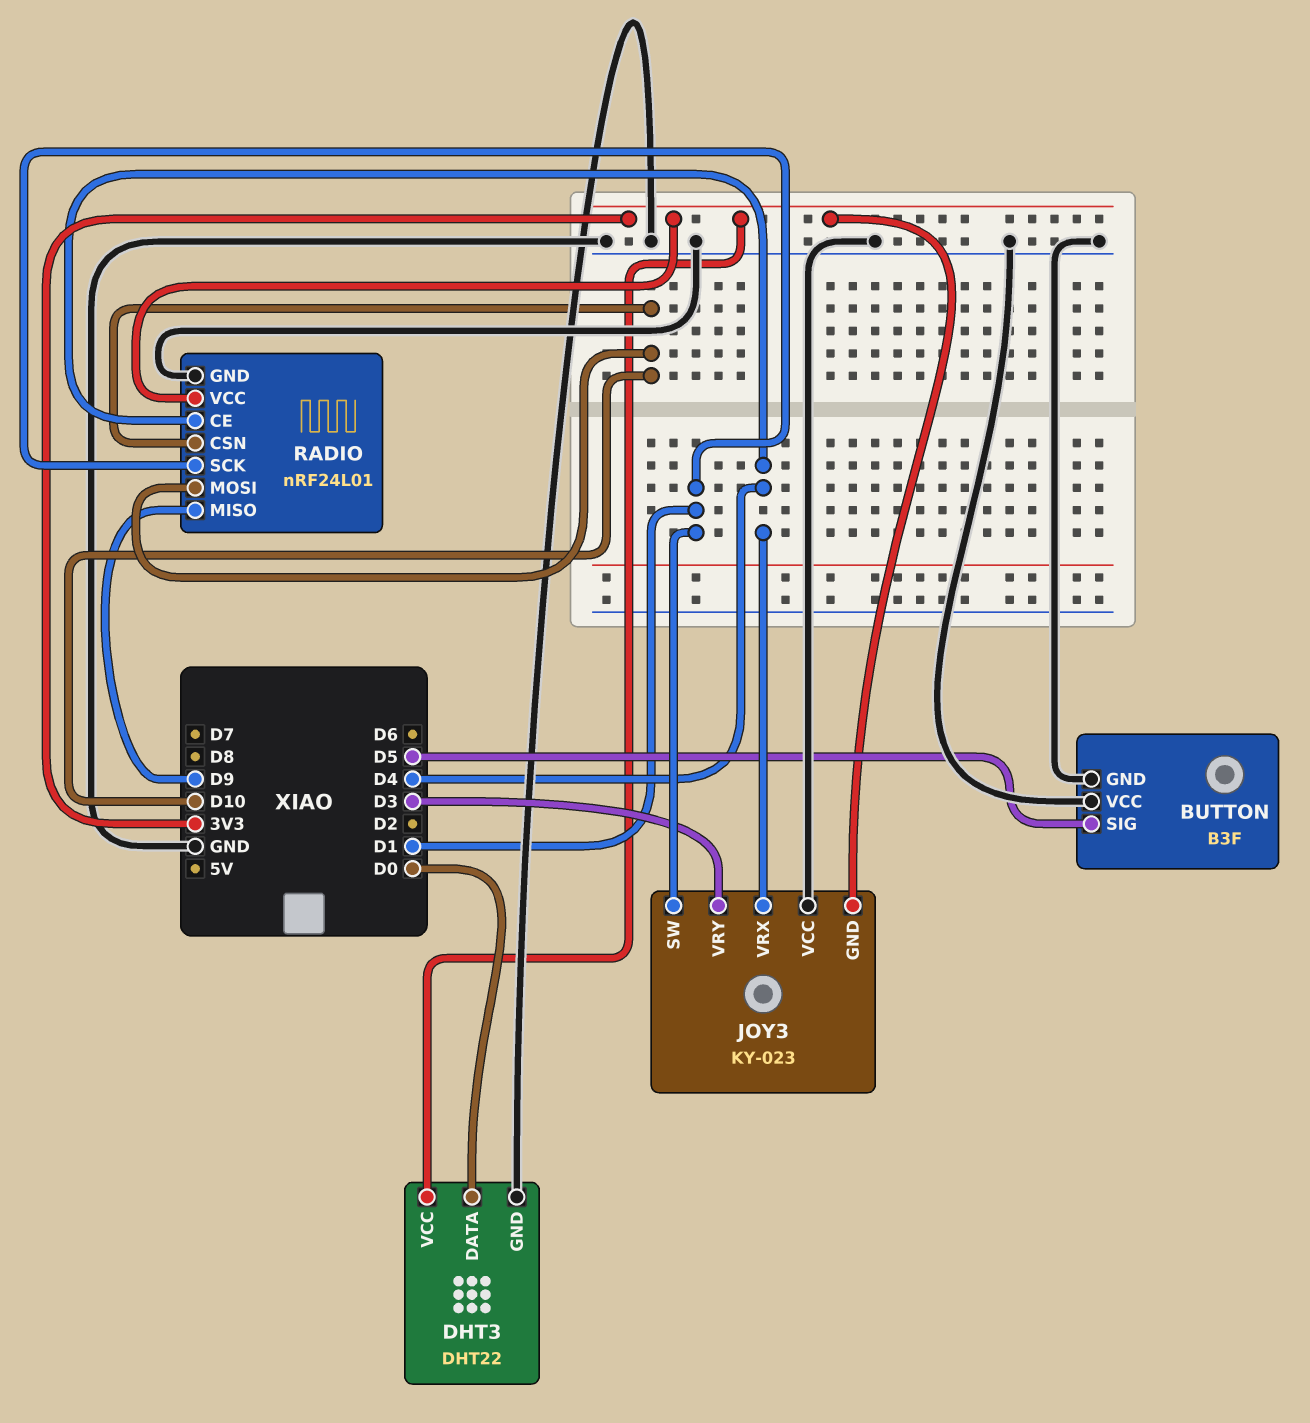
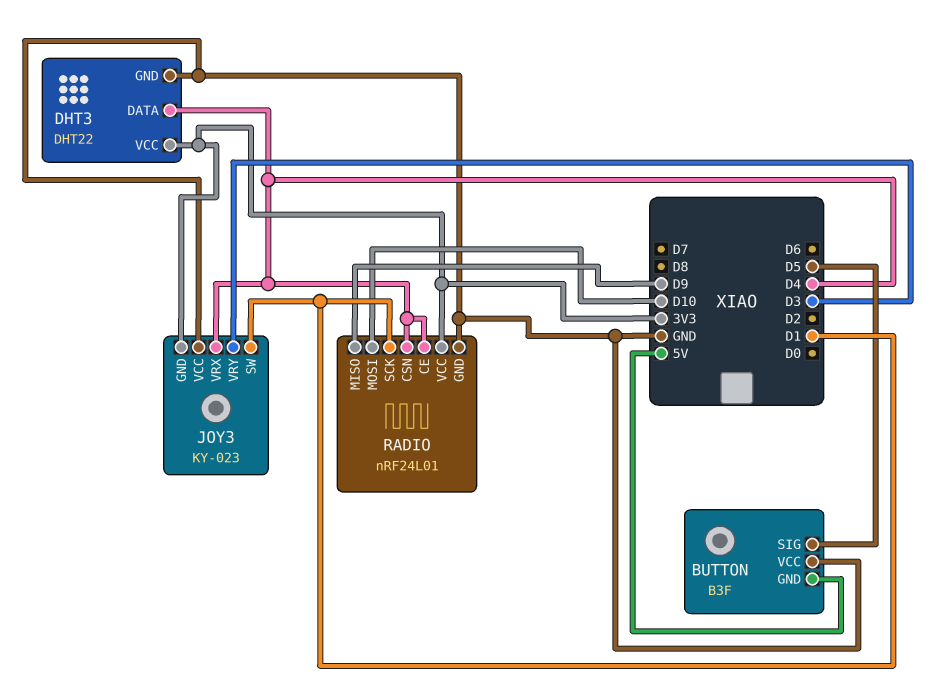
BUTTON pin GND: GND -> 5V
DHT3 pin DATA: D0 -> D4
RADIO pin CSN: D10 -> D4

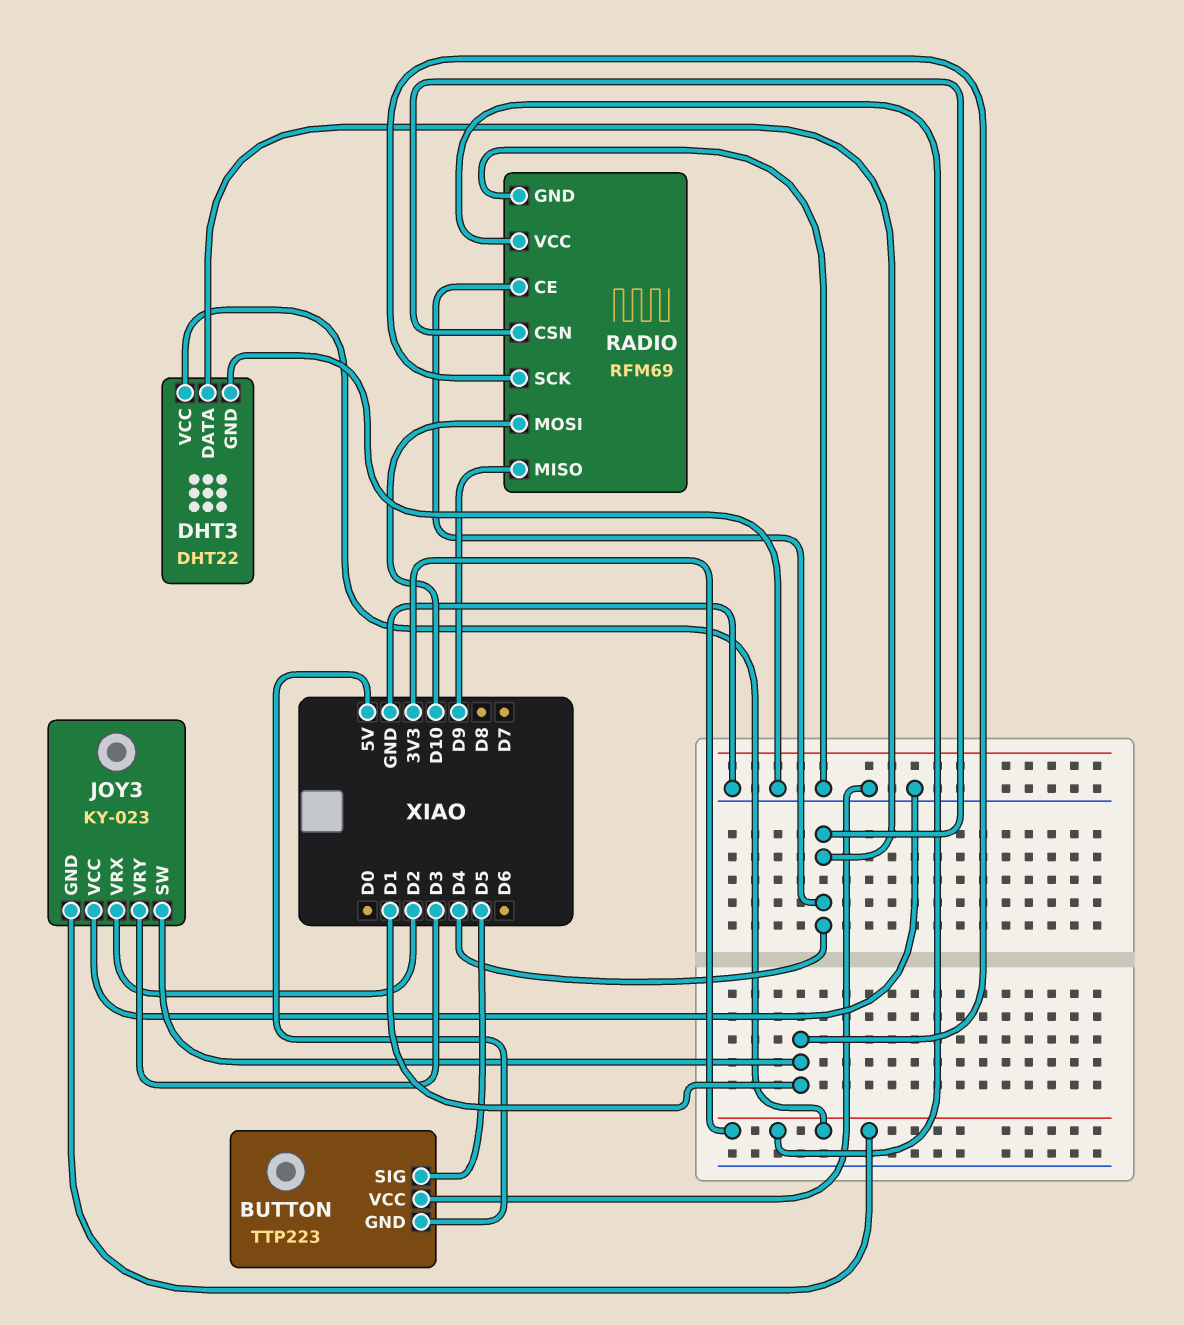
BUTTON: B3F -> TTP223
JOY3 pin VRX: D4 -> D2
RADIO: nRF24L01 -> RFM69

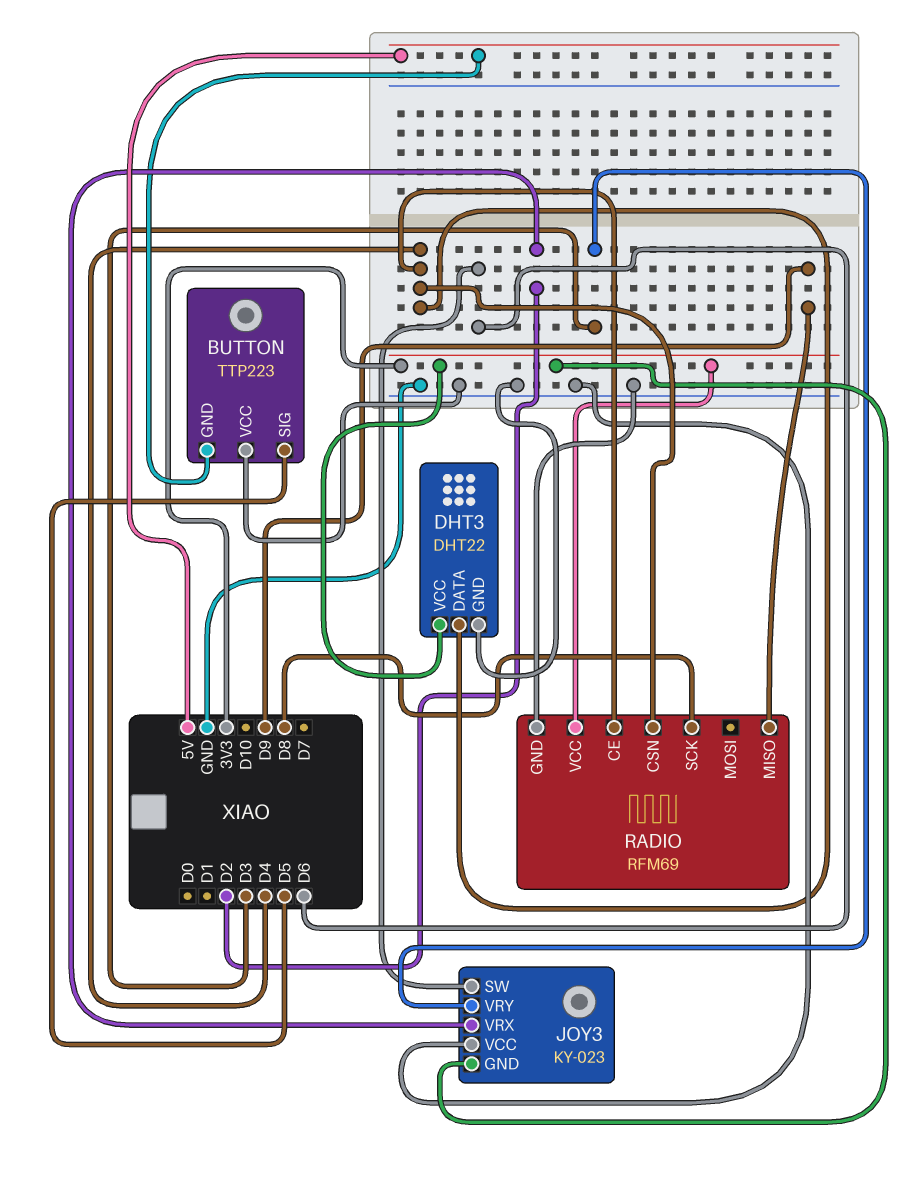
JOY3 pin SW: D1 -> D6
RADIO pin MOSI: D10 -> none
RADIO pin SCK: D1 -> D8

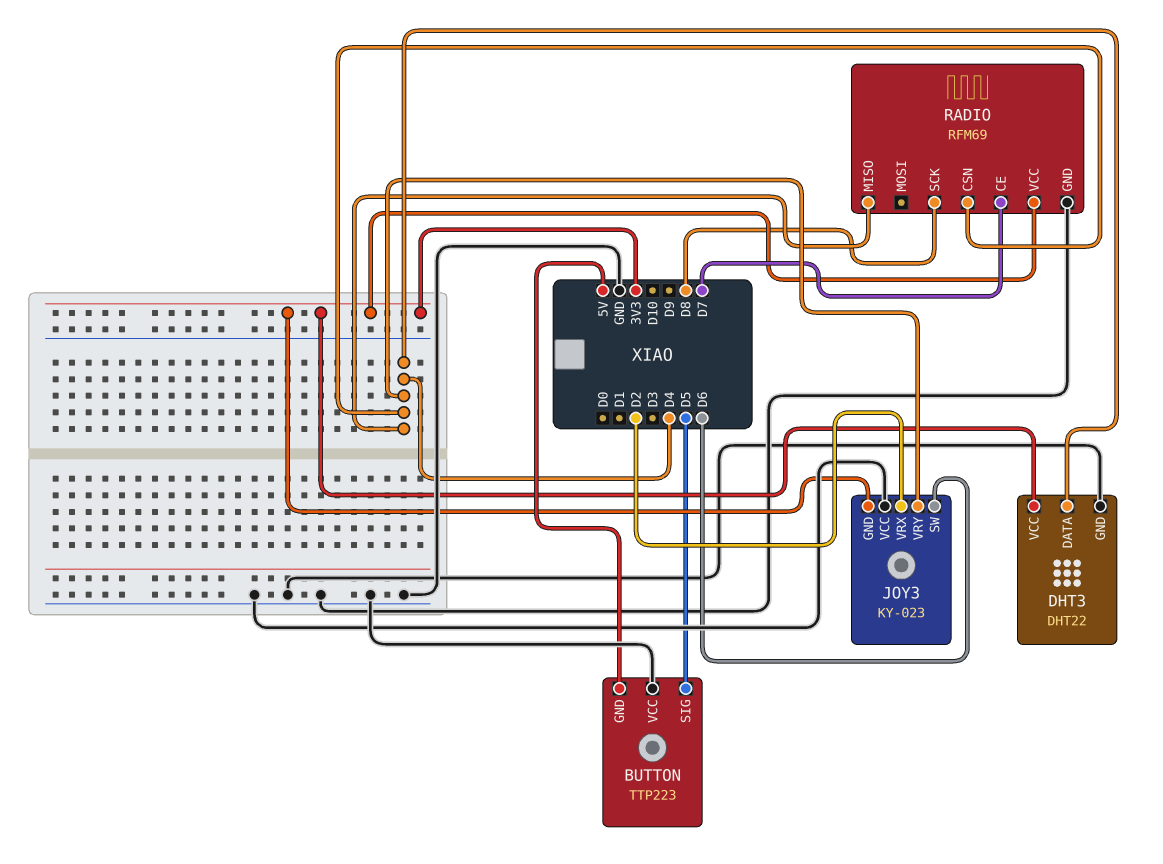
JOY3 pin VRY: D3 -> D4
RADIO pin CE: D4 -> D7
RADIO pin MISO: D9 -> D4

